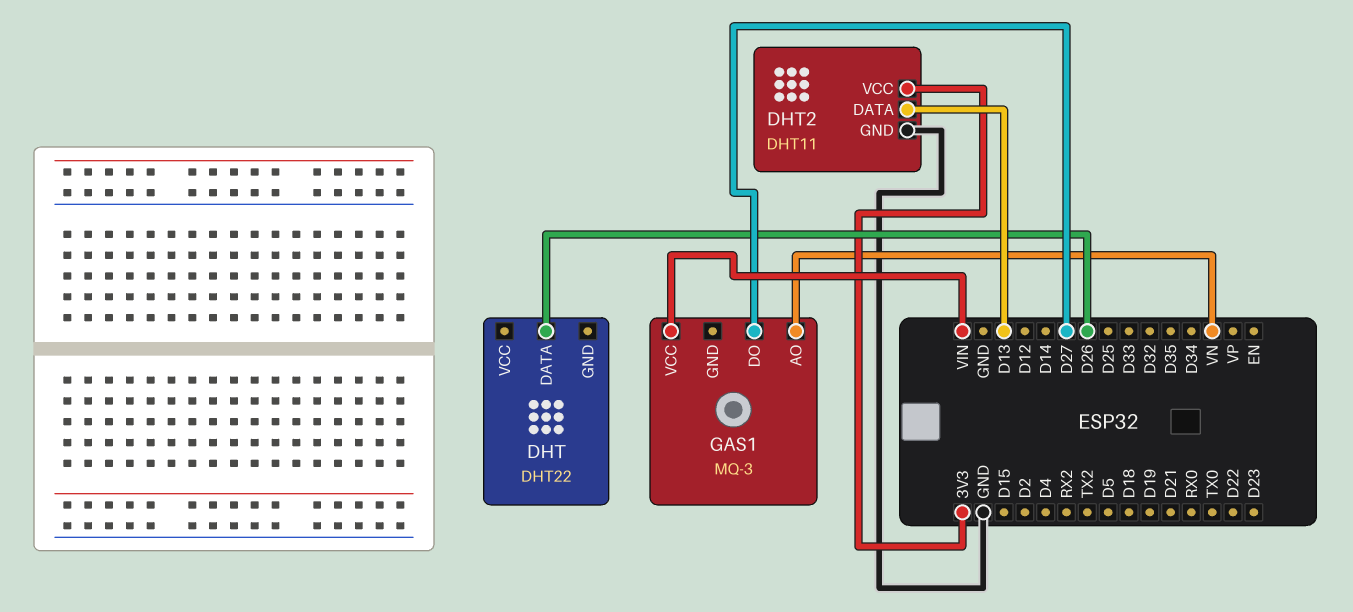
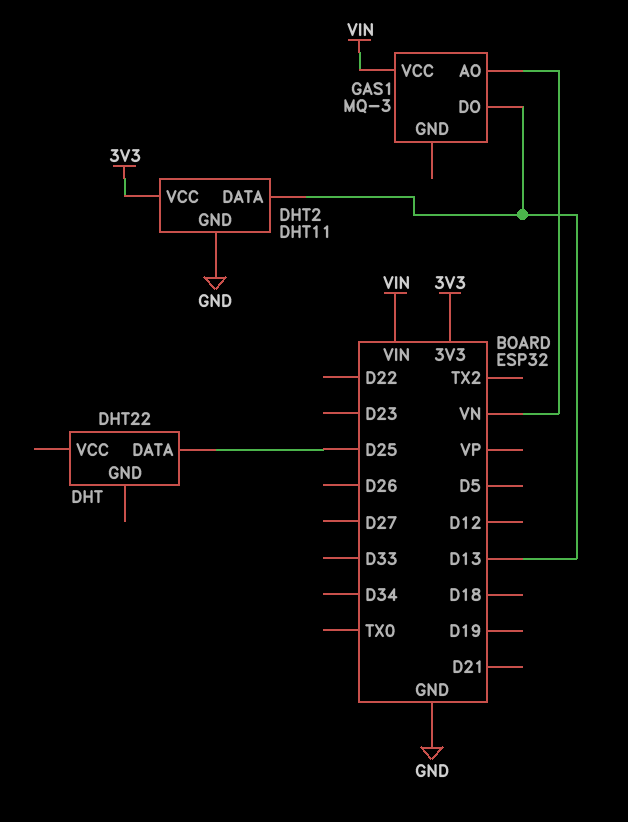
DHT pin DATA: D26 -> D25
GAS1 pin DO: D27 -> D13

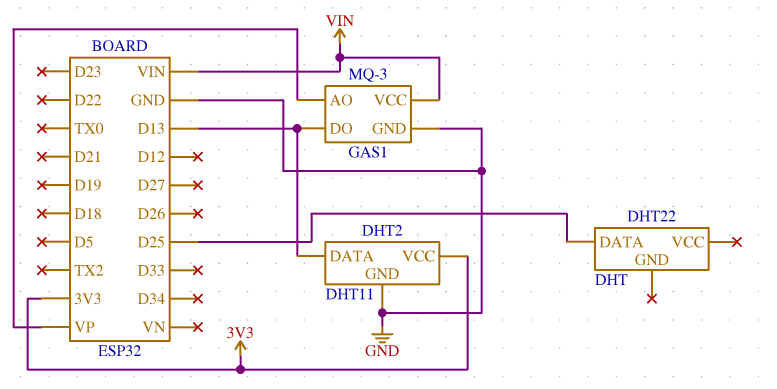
GAS1 pin AO: VN -> VP
GAS1 pin GND: none -> GND

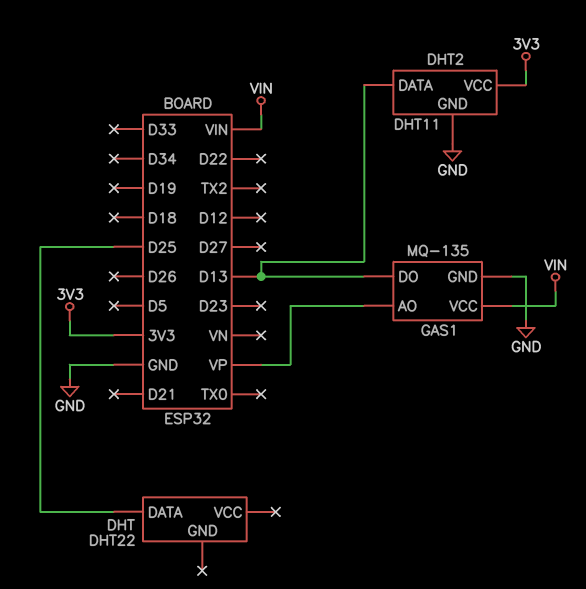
GAS1: MQ-3 -> MQ-135

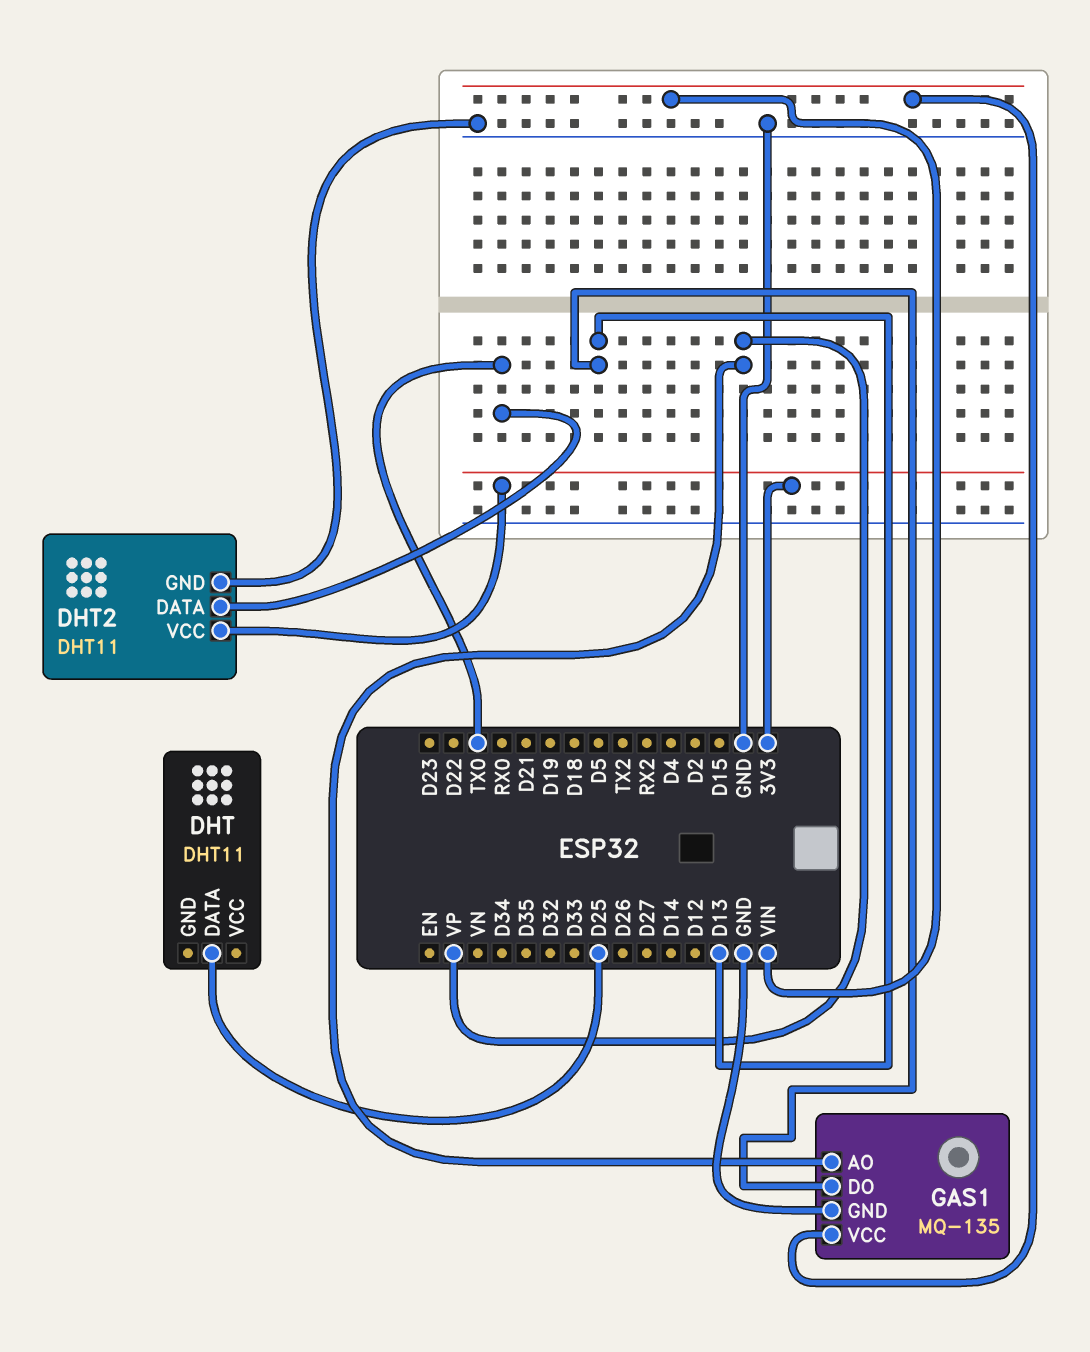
DHT: DHT22 -> DHT11
DHT2 pin DATA: D13 -> TX0

